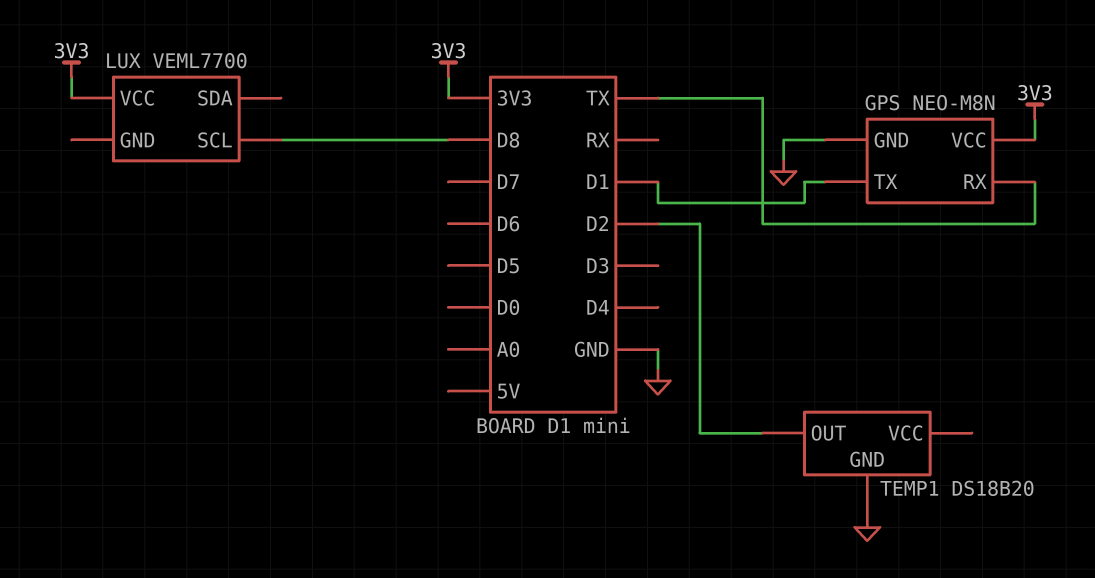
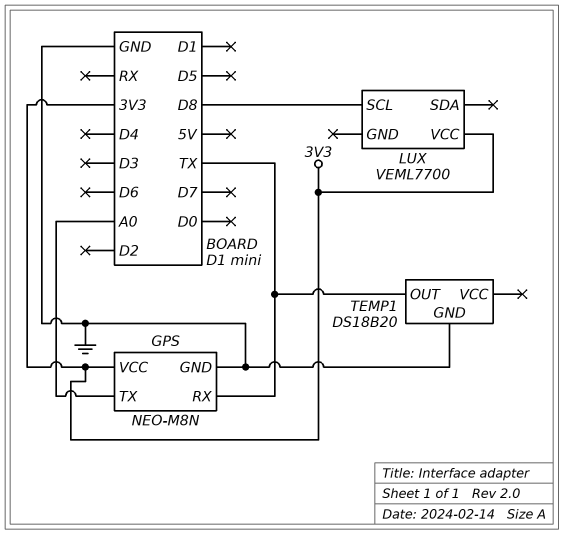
GPS pin TX: D1 -> A0
TEMP1 pin OUT: D2 -> TX

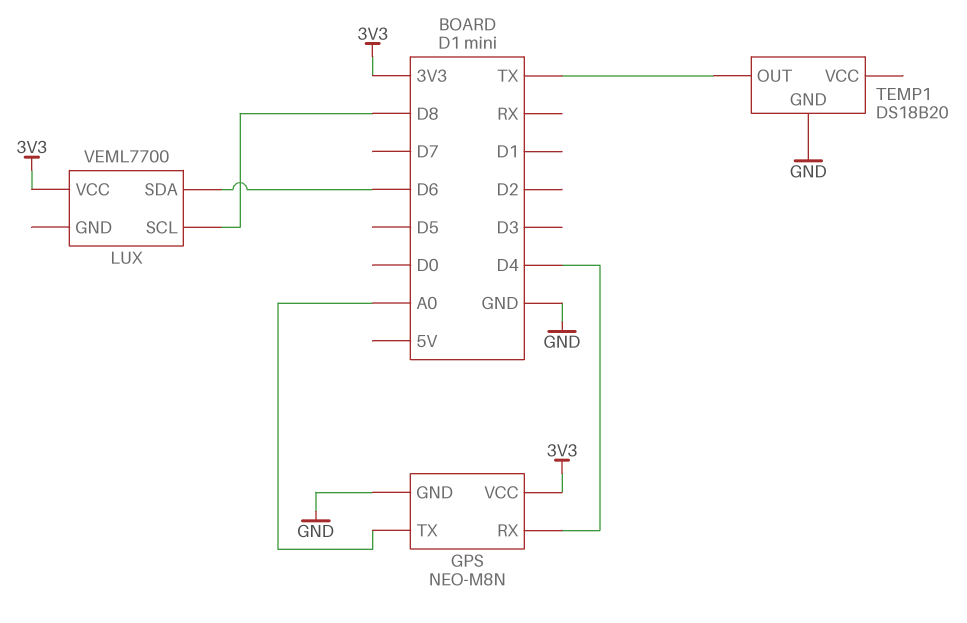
GPS pin RX: TX -> D4
LUX pin SDA: none -> D6

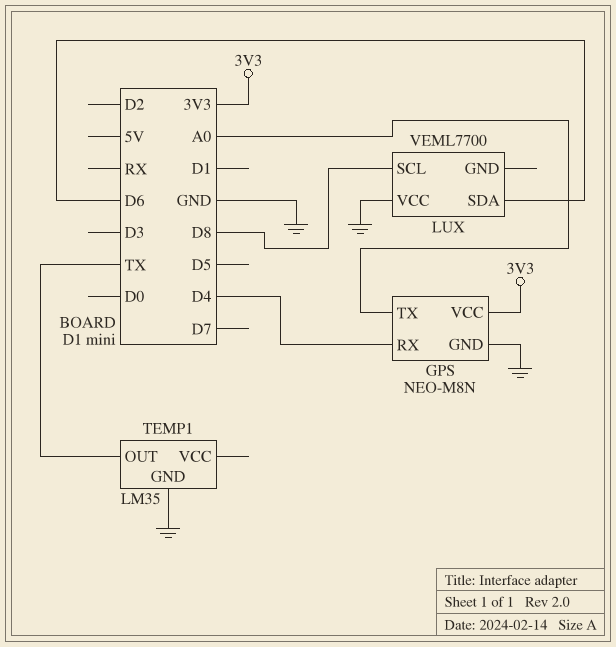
LUX pin VCC: 3V3 -> GND
TEMP1: DS18B20 -> LM35

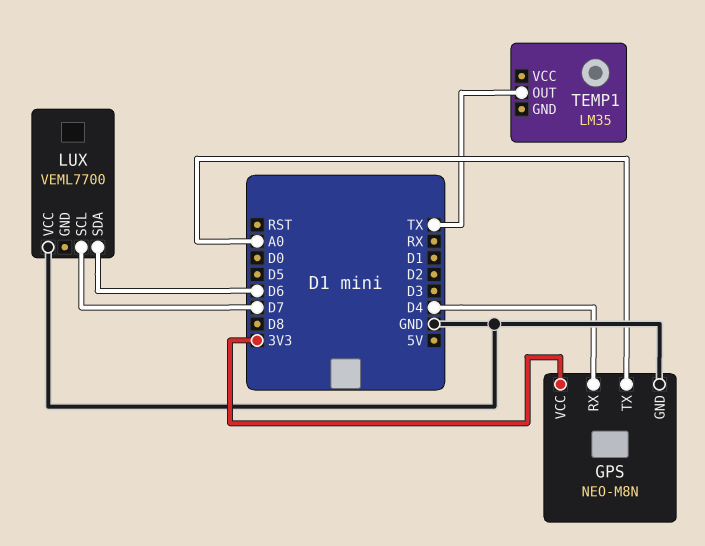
LUX pin SCL: D8 -> D7
TEMP1 pin GND: GND -> none

